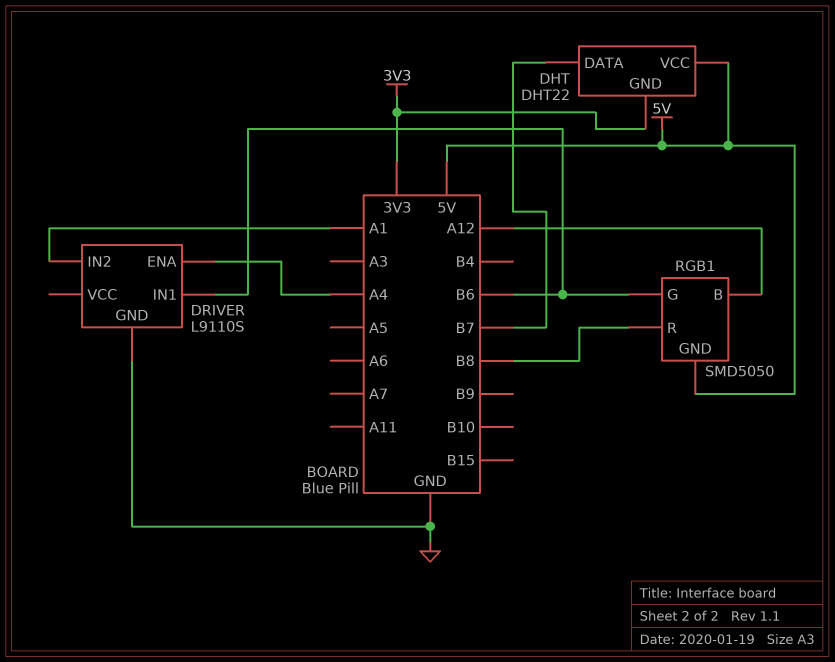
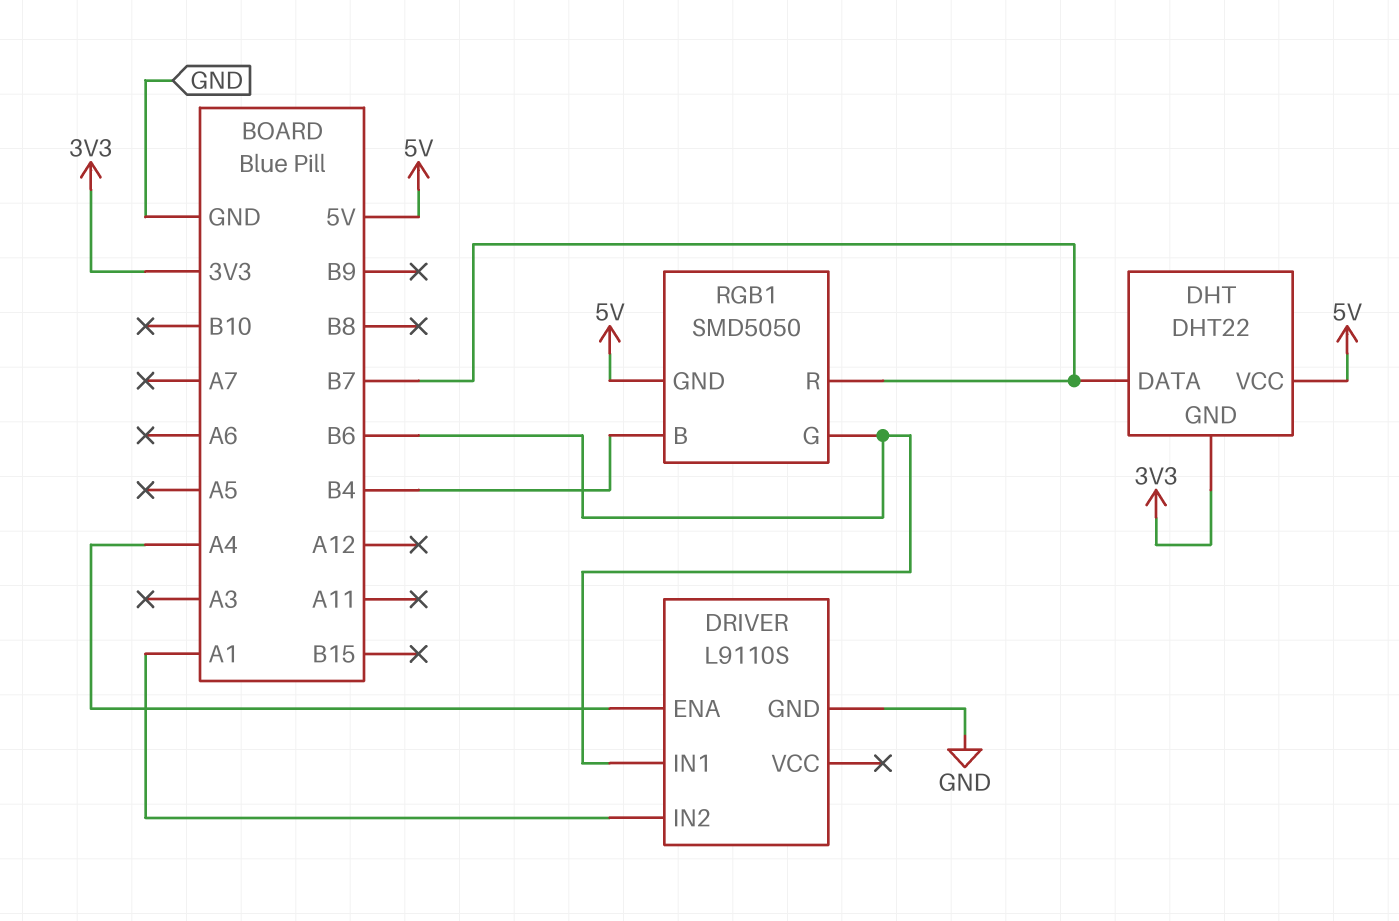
RGB1 pin B: A12 -> B4
RGB1 pin R: B8 -> B7

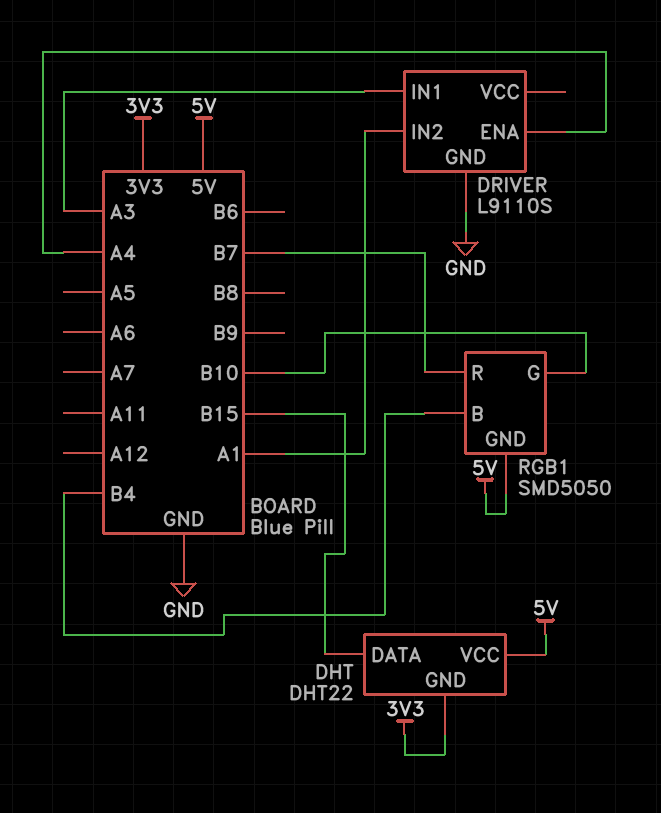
DHT pin DATA: B7 -> B15
DRIVER pin IN1: B6 -> A3
RGB1 pin G: B6 -> B10

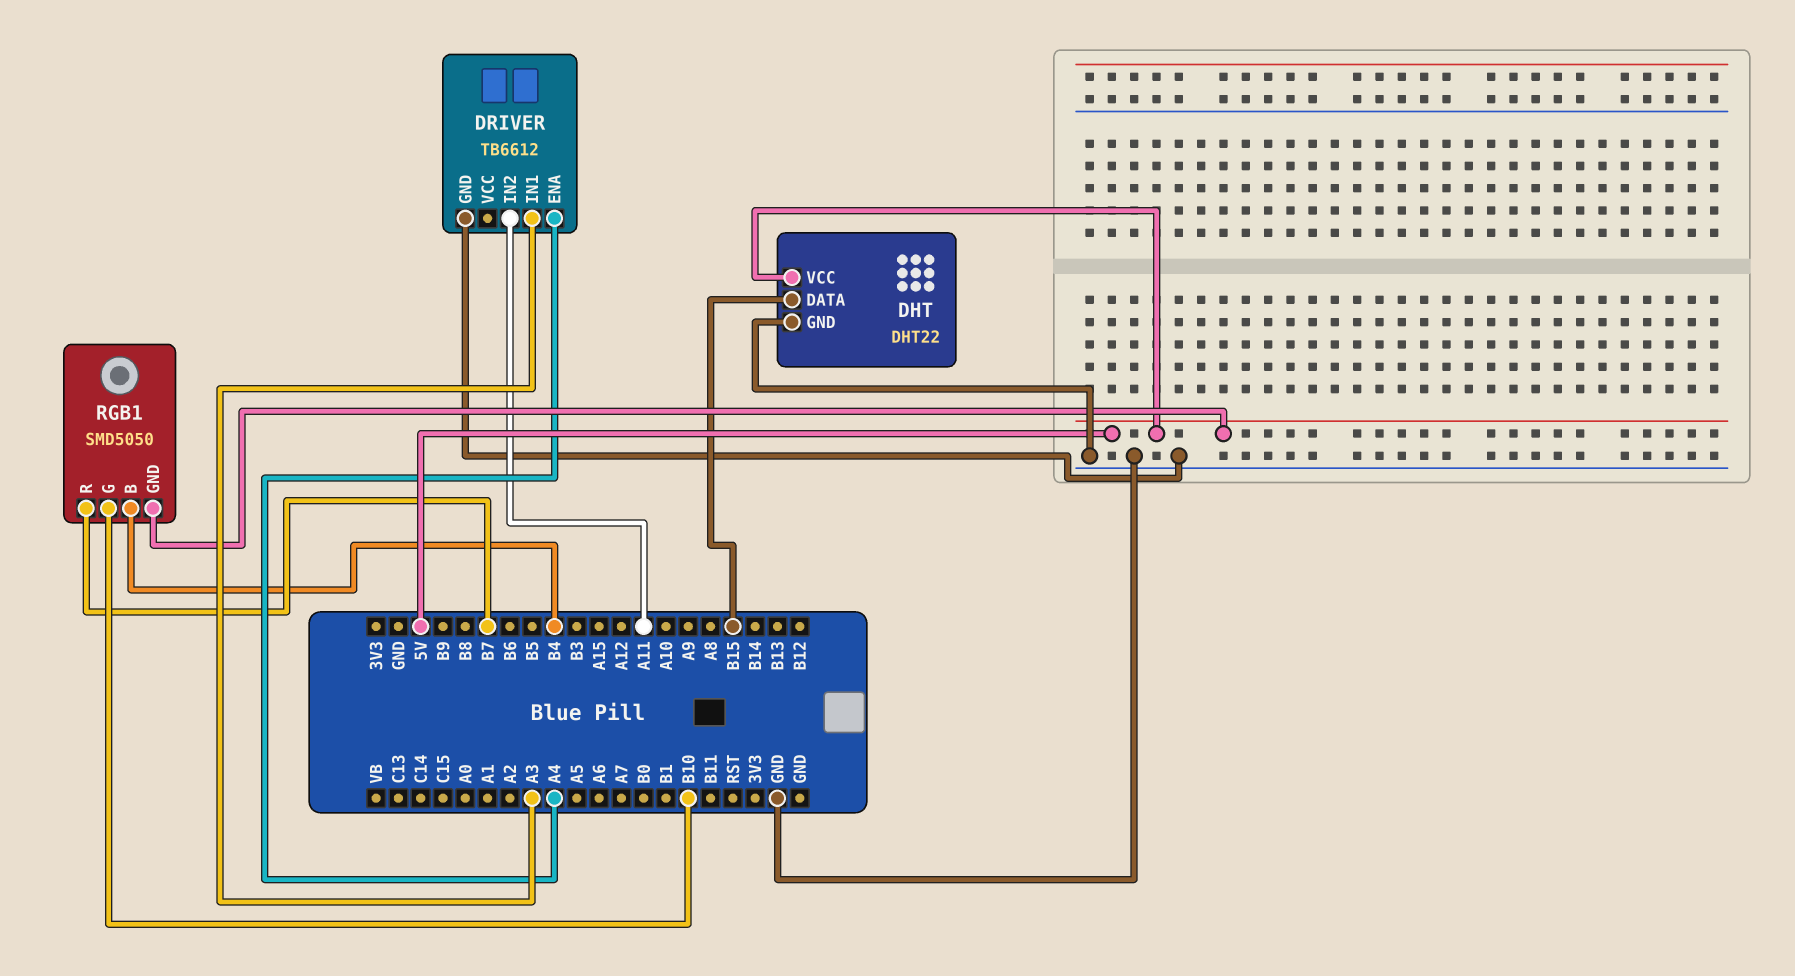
DHT pin GND: 3V3 -> GND
DRIVER: L9110S -> TB6612
DRIVER pin IN2: A1 -> A11

